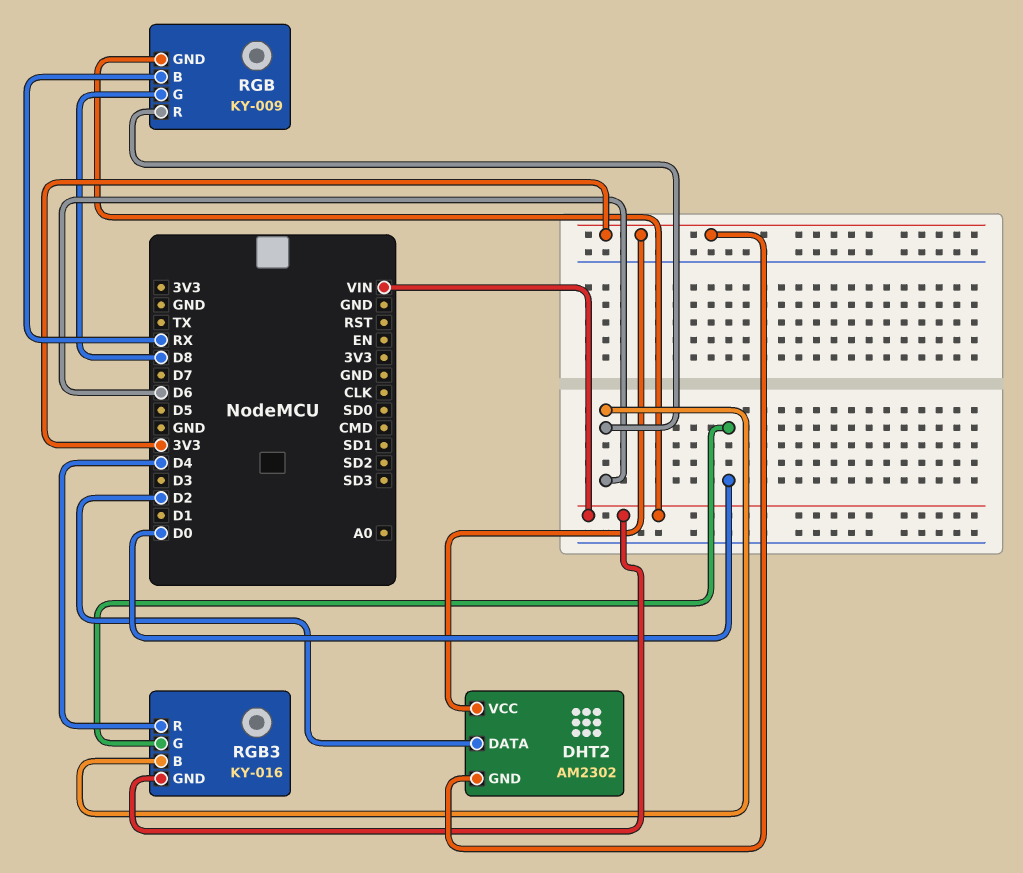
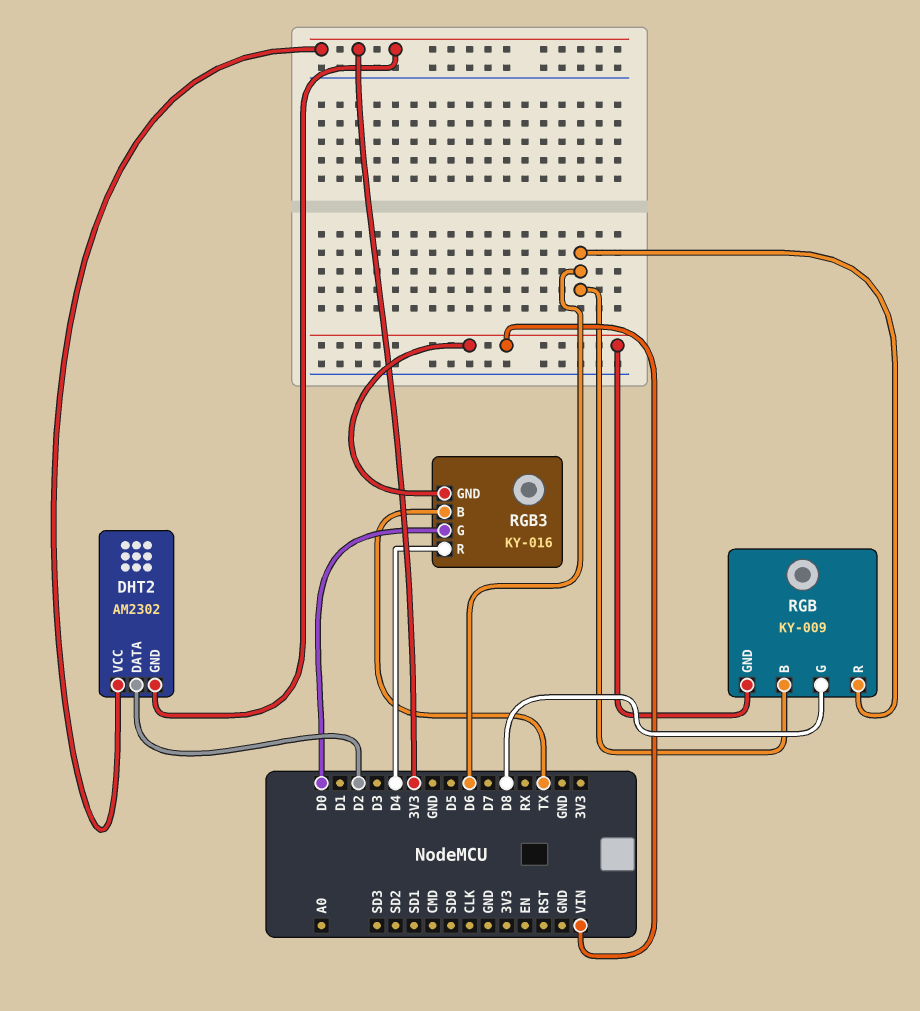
RGB pin B: RX -> D6
RGB3 pin B: D6 -> TX

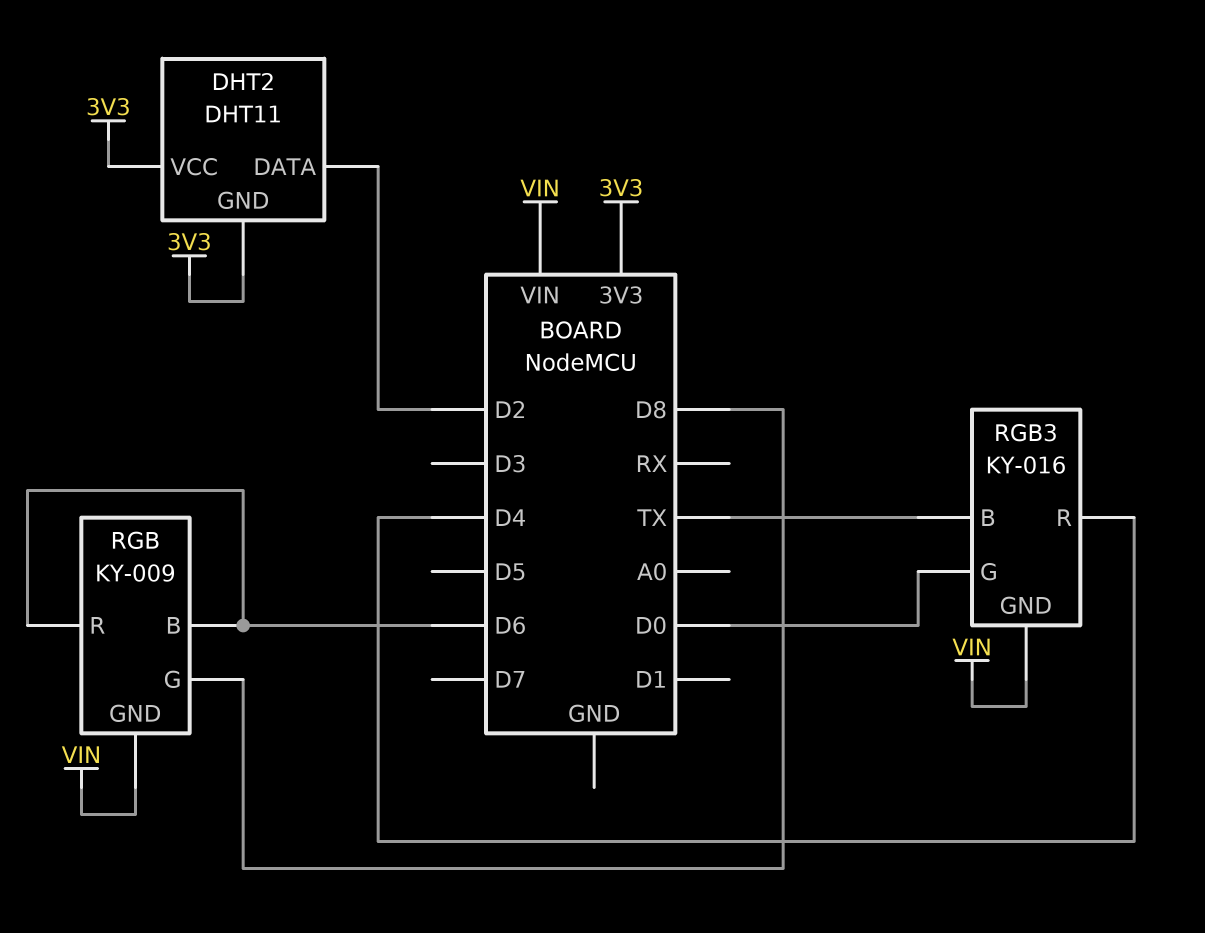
DHT2: AM2302 -> DHT11

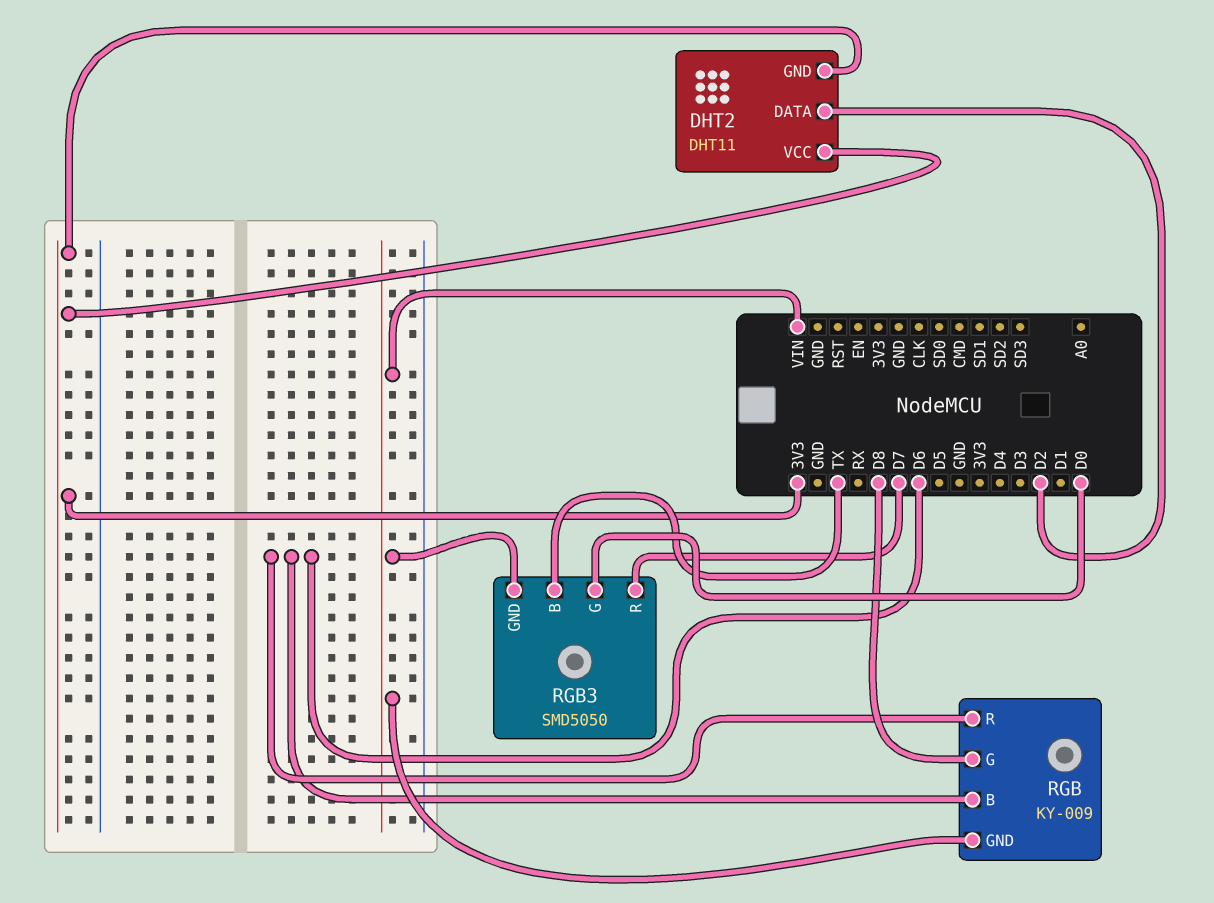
RGB3: KY-016 -> SMD5050
RGB3 pin R: D4 -> D7

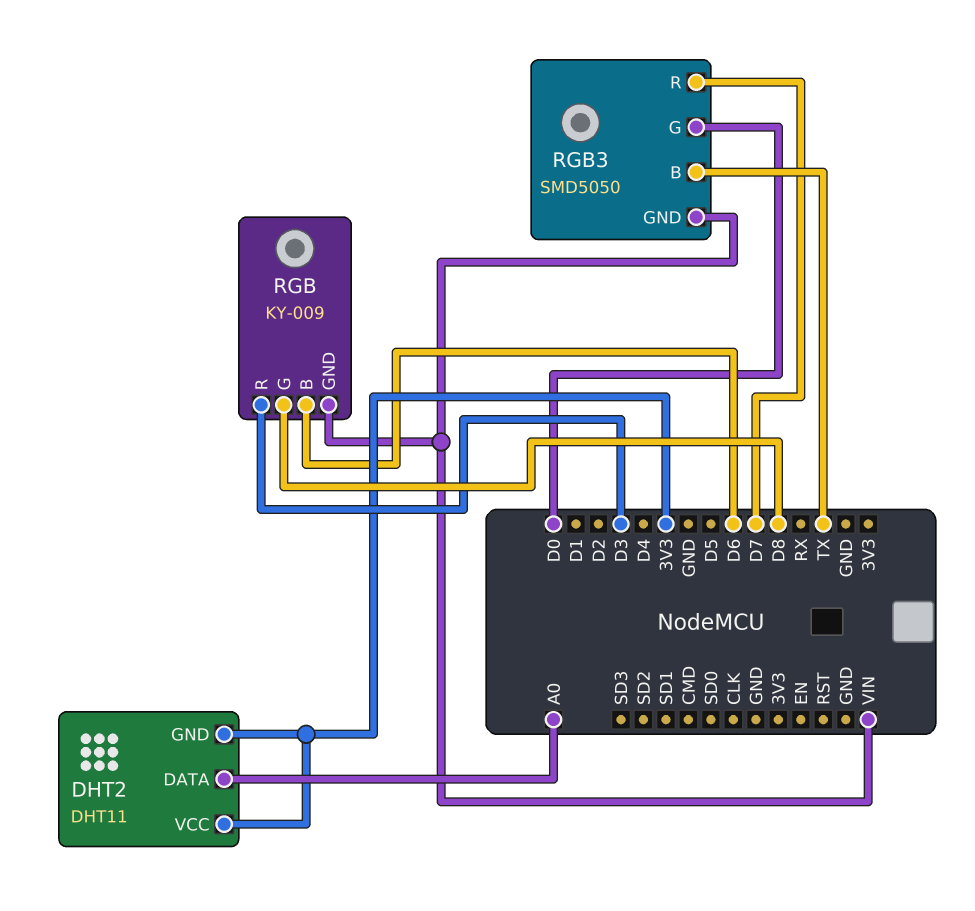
DHT2 pin DATA: D2 -> A0
RGB pin R: D6 -> D3

